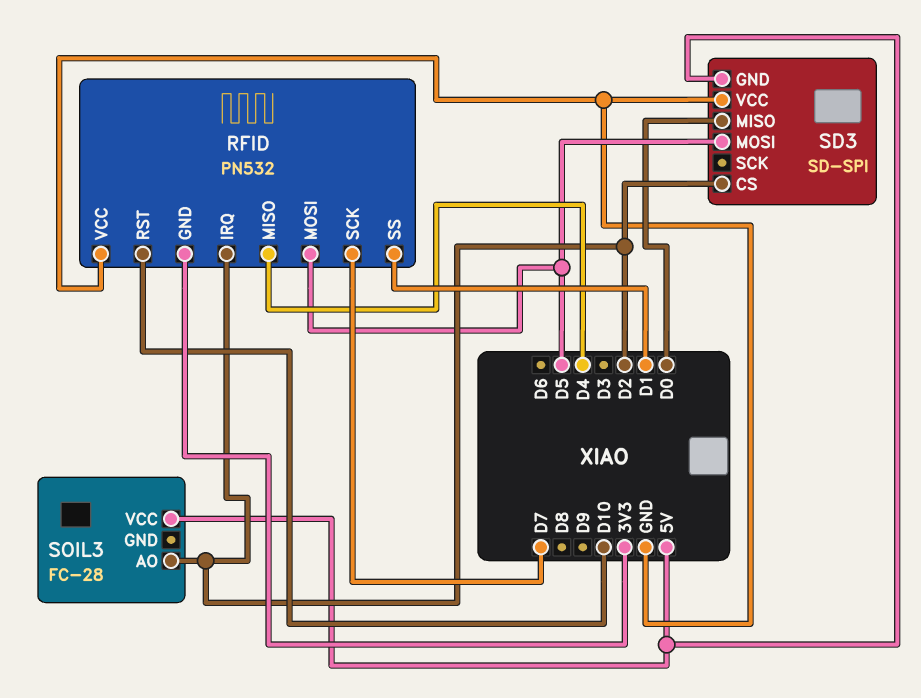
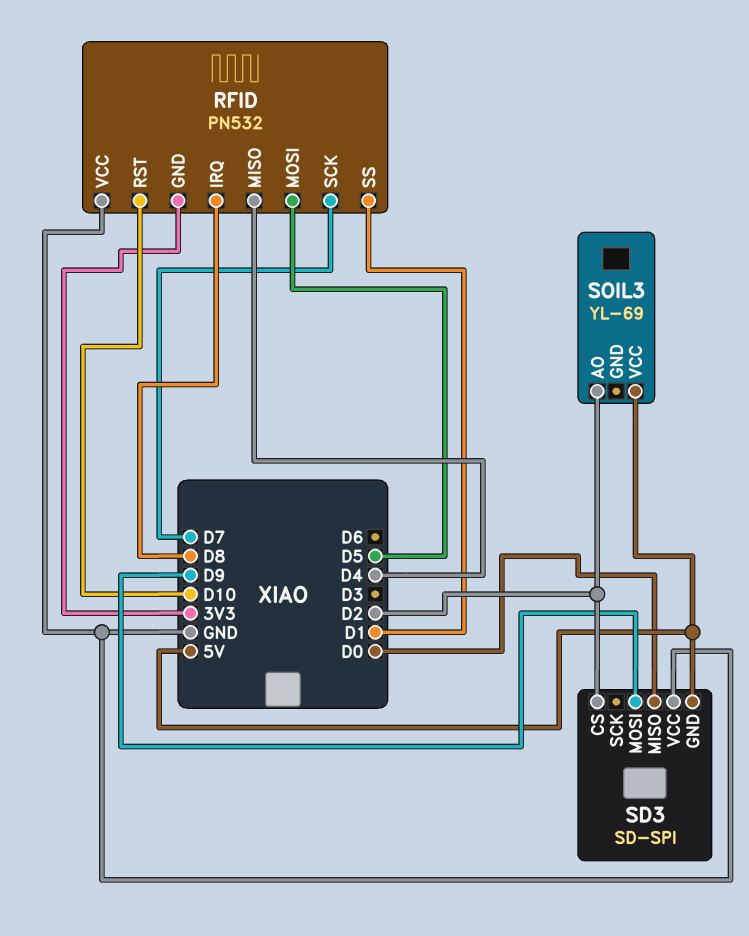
RFID pin IRQ: D2 -> D8
SD3 pin MOSI: D5 -> D9
SOIL3: FC-28 -> YL-69

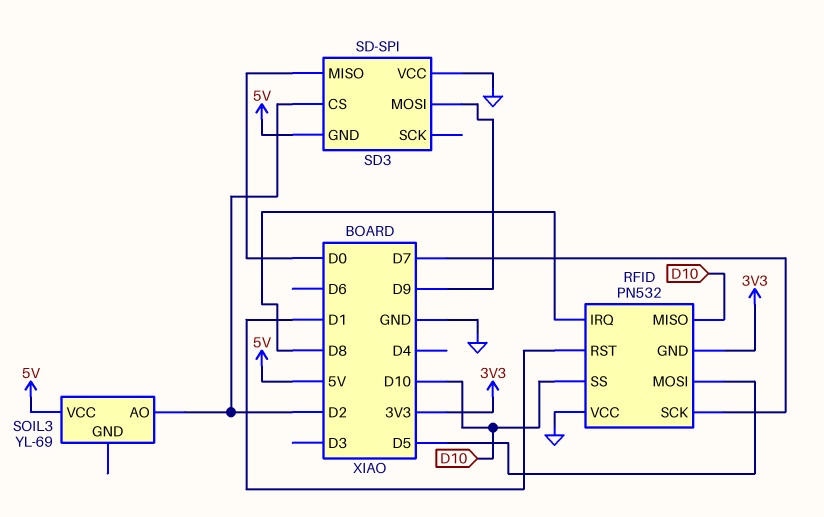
RFID pin MISO: D4 -> D10
RFID pin RST: D10 -> D1
RFID pin SS: D1 -> D10

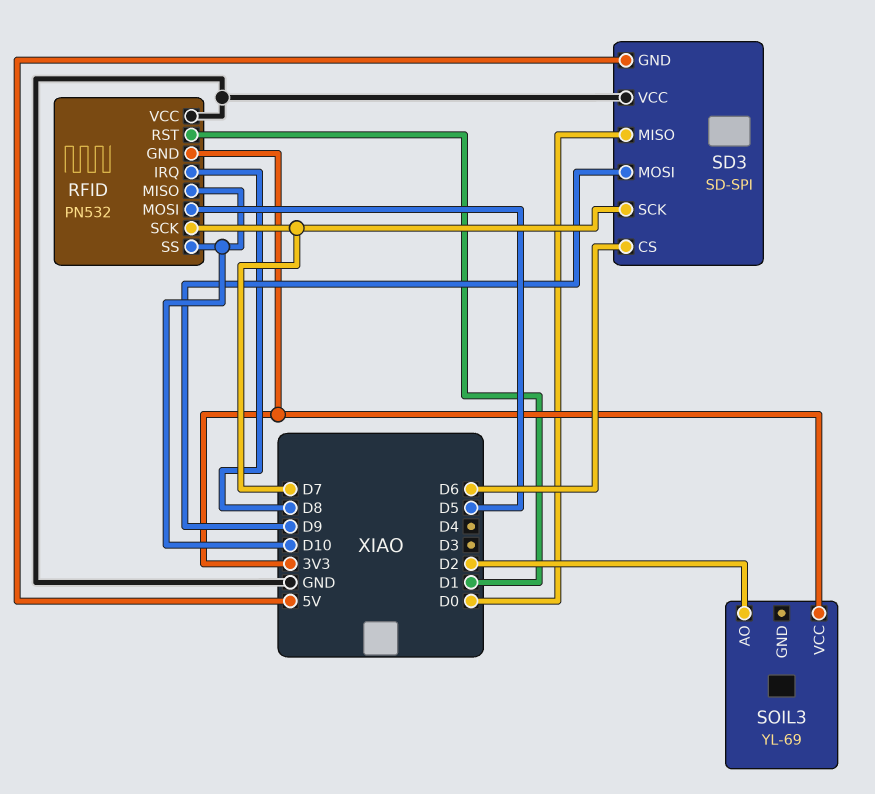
SD3 pin CS: D2 -> D6
SD3 pin SCK: none -> D7
SOIL3 pin VCC: 5V -> 3V3

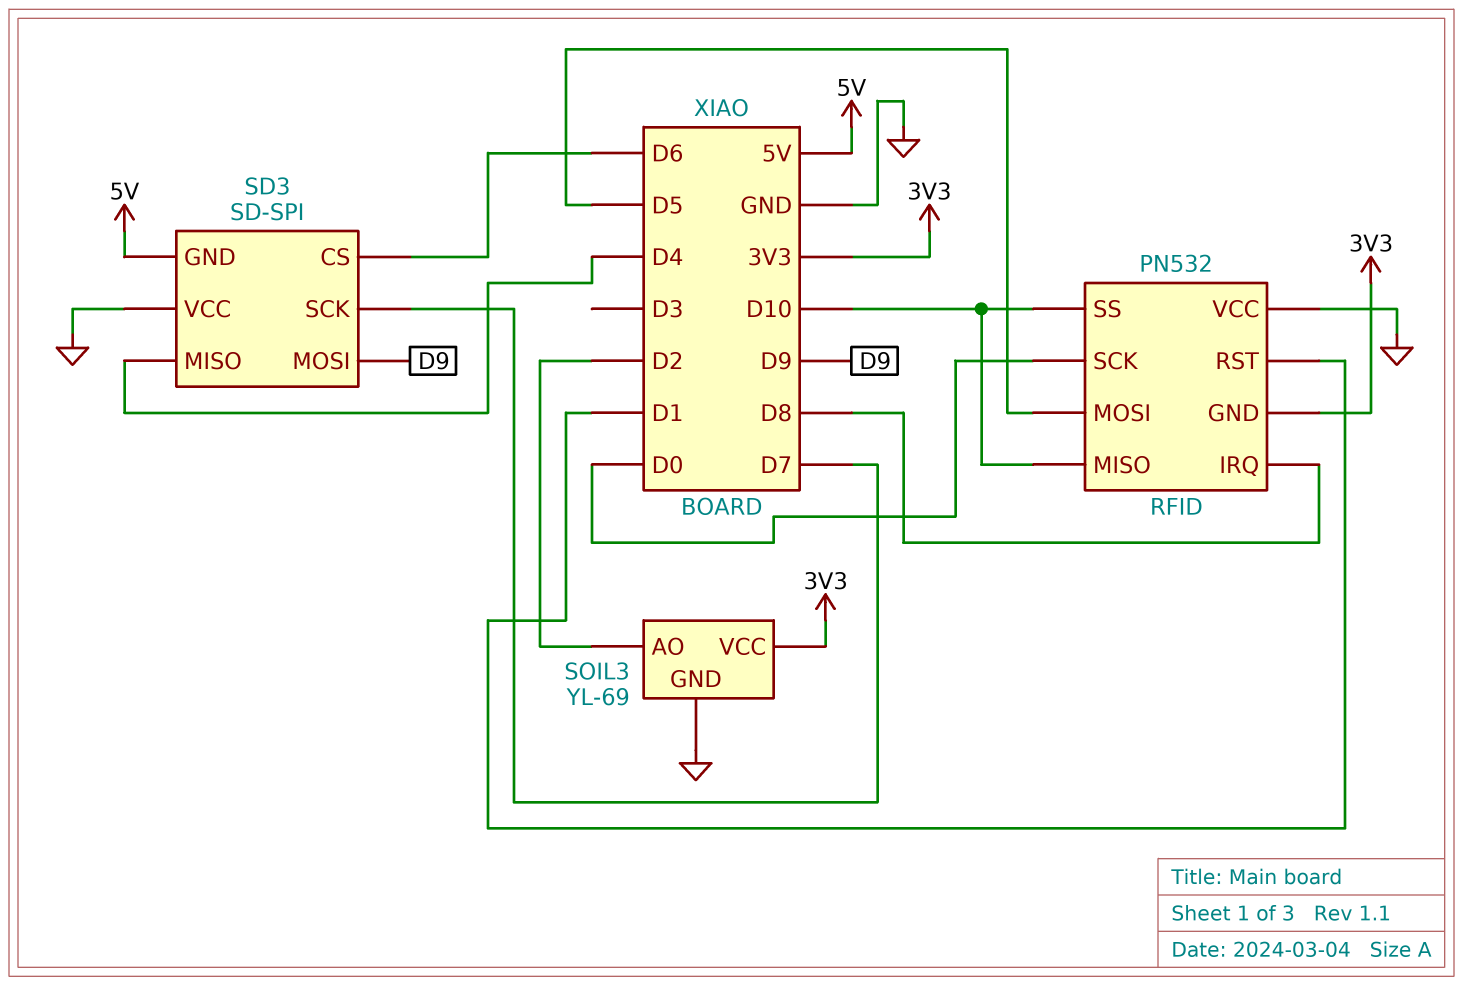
RFID pin SCK: D7 -> D0
SD3 pin MISO: D0 -> D4
SOIL3 pin GND: none -> GND

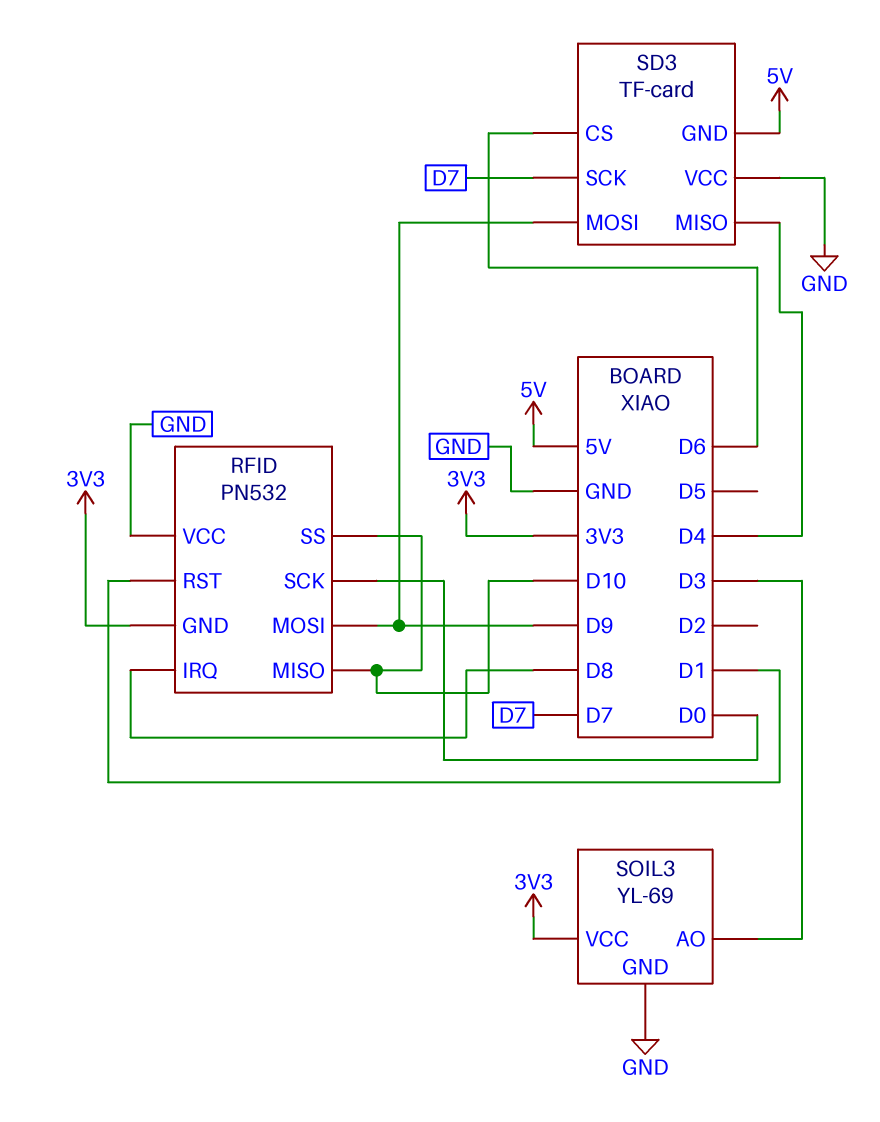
RFID pin MOSI: D5 -> D9
SD3: SD-SPI -> TF-card
SOIL3 pin AO: D2 -> D3

